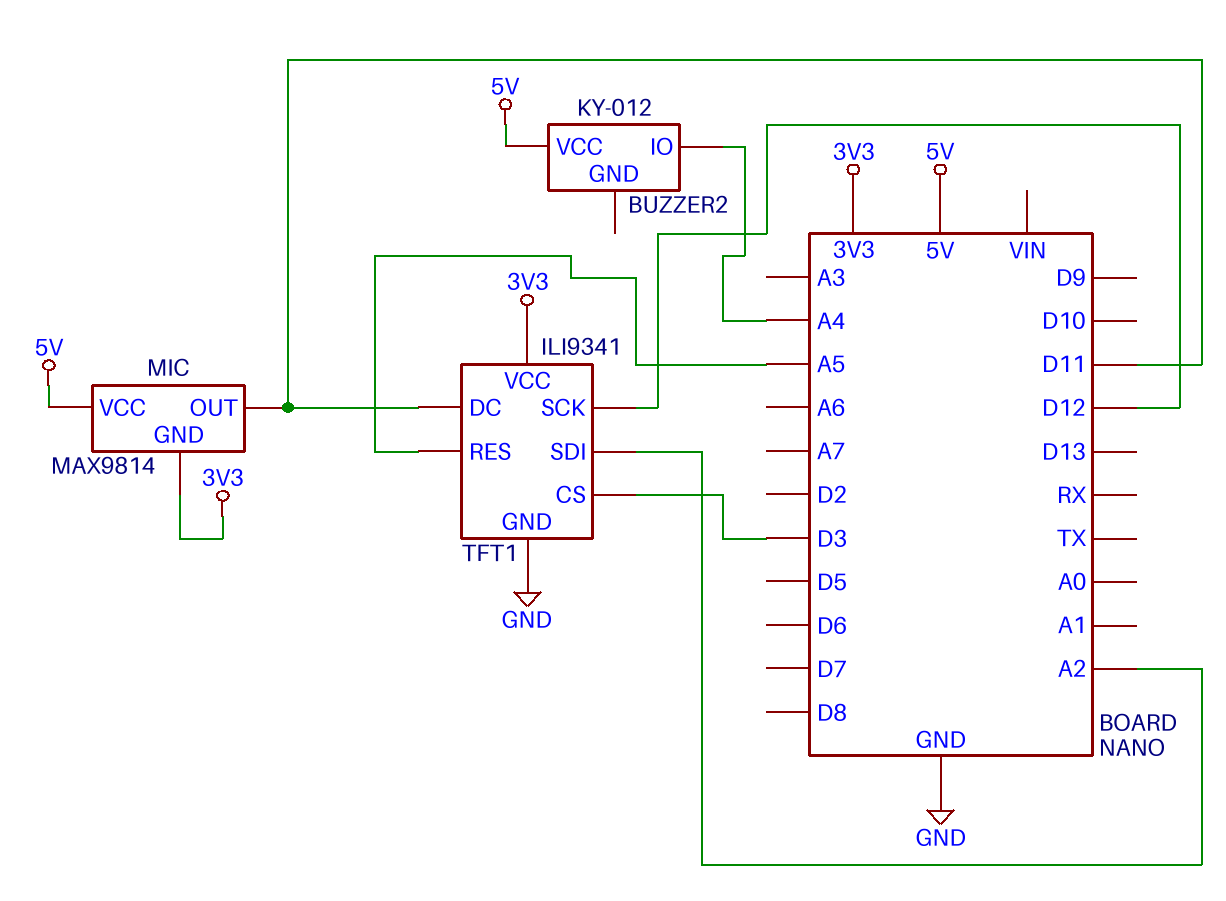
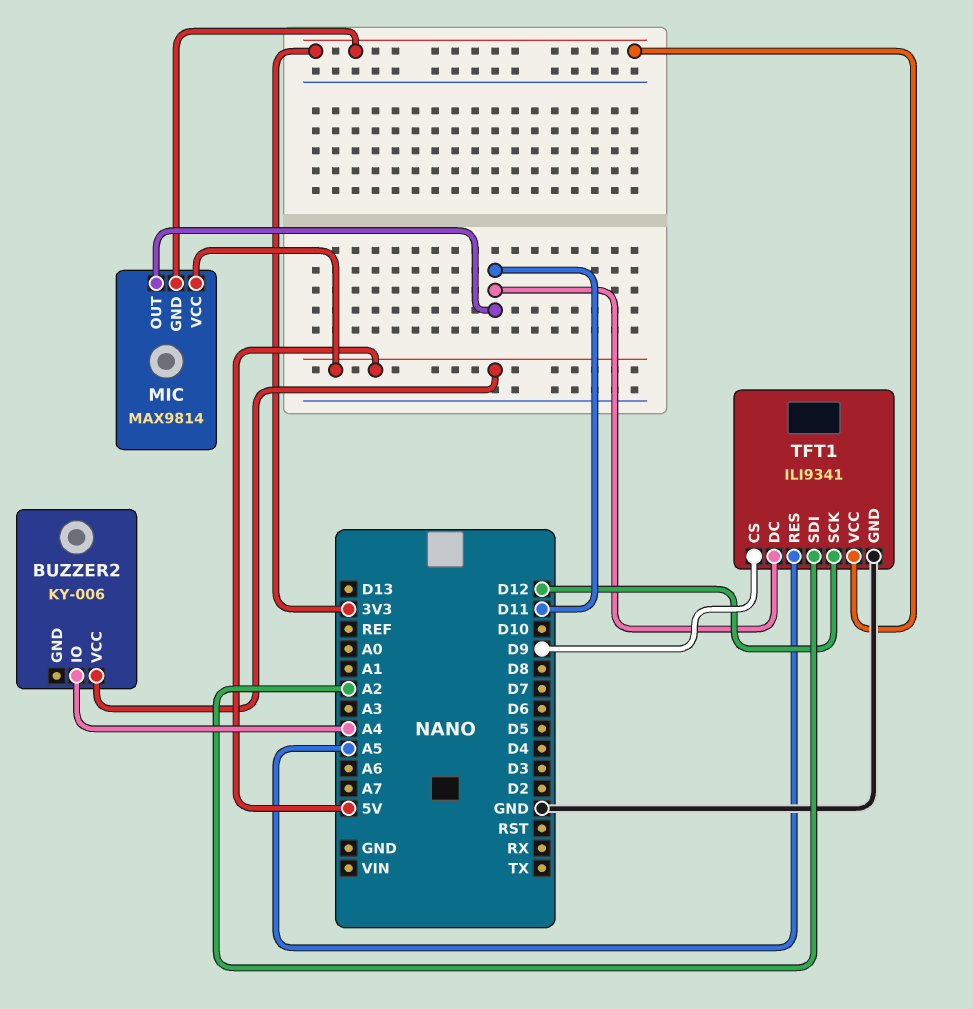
BUZZER2: KY-012 -> KY-006
TFT1 pin CS: D3 -> D9

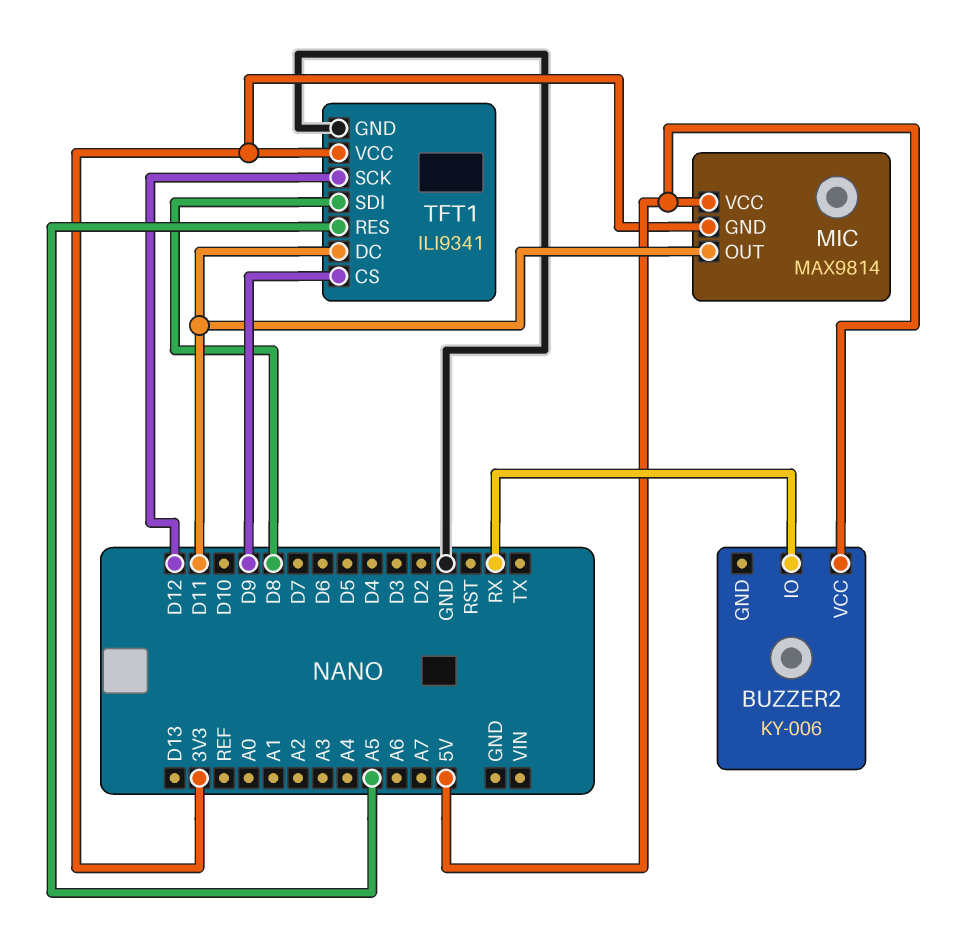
BUZZER2 pin IO: A4 -> RX
TFT1 pin SDI: A2 -> D8

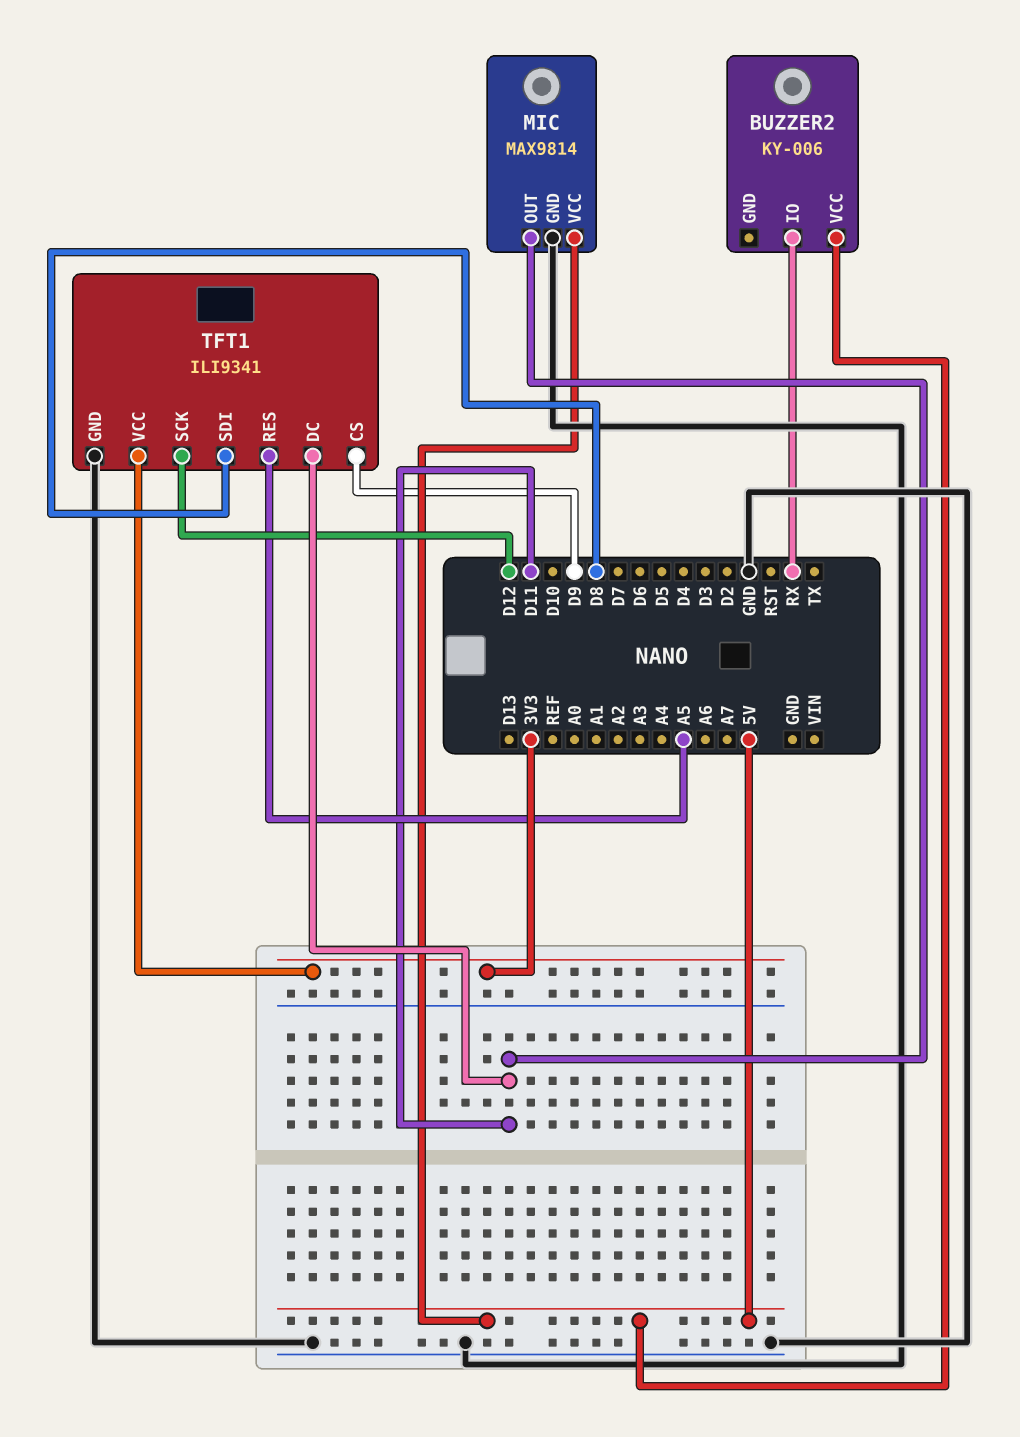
MIC pin GND: 3V3 -> GND

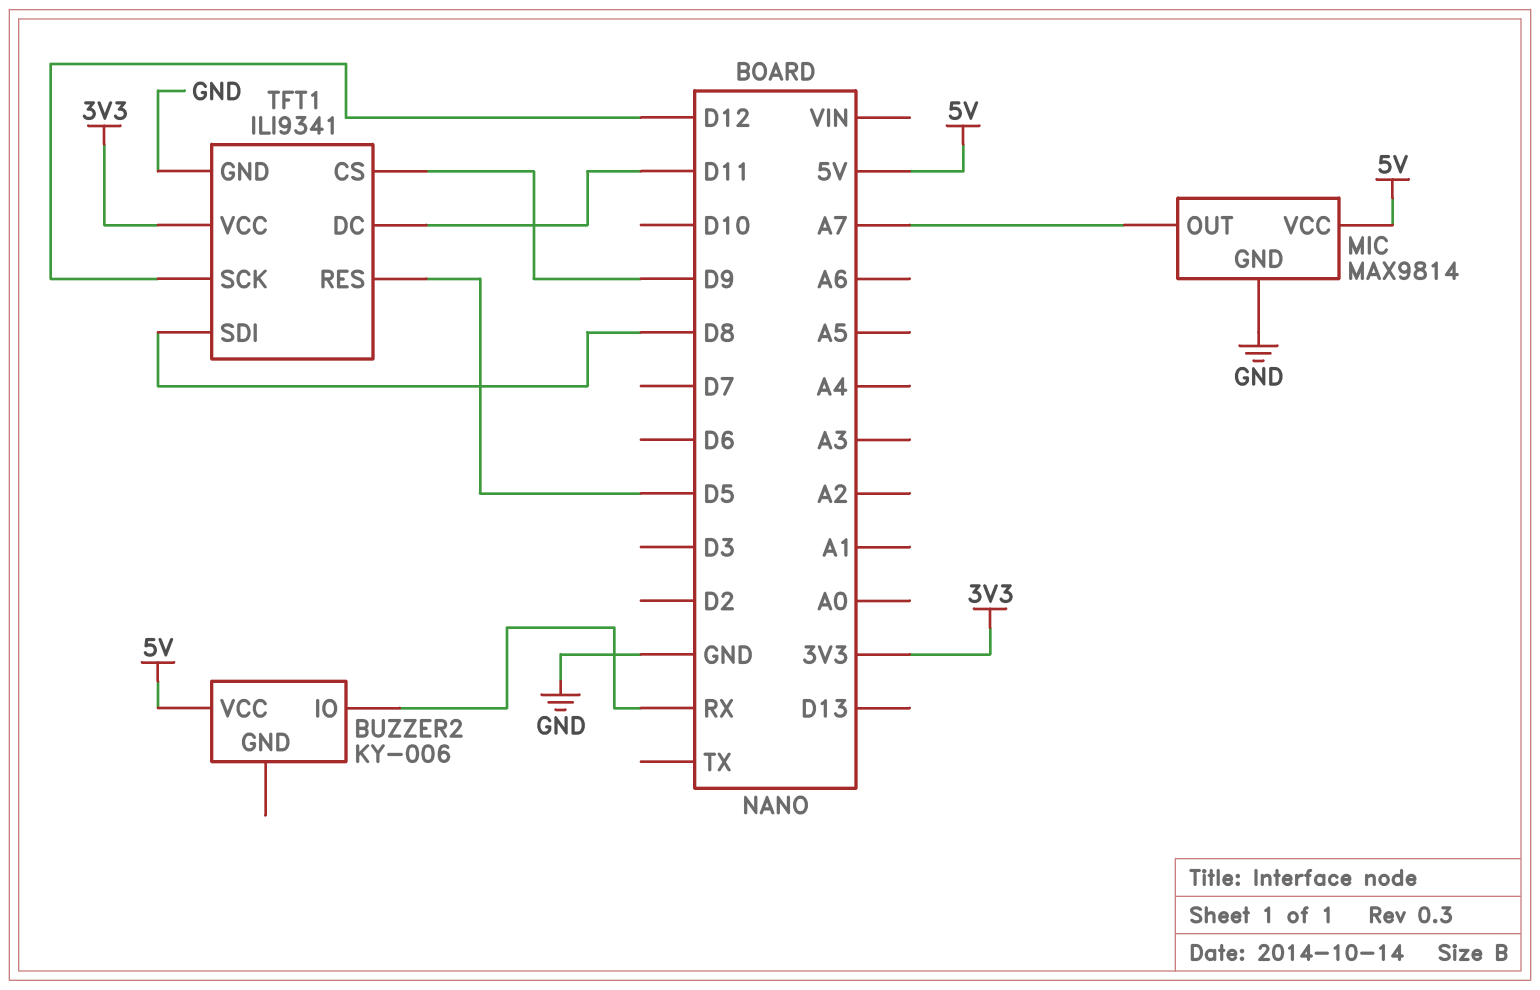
MIC pin OUT: D11 -> A7
TFT1 pin RES: A5 -> D5

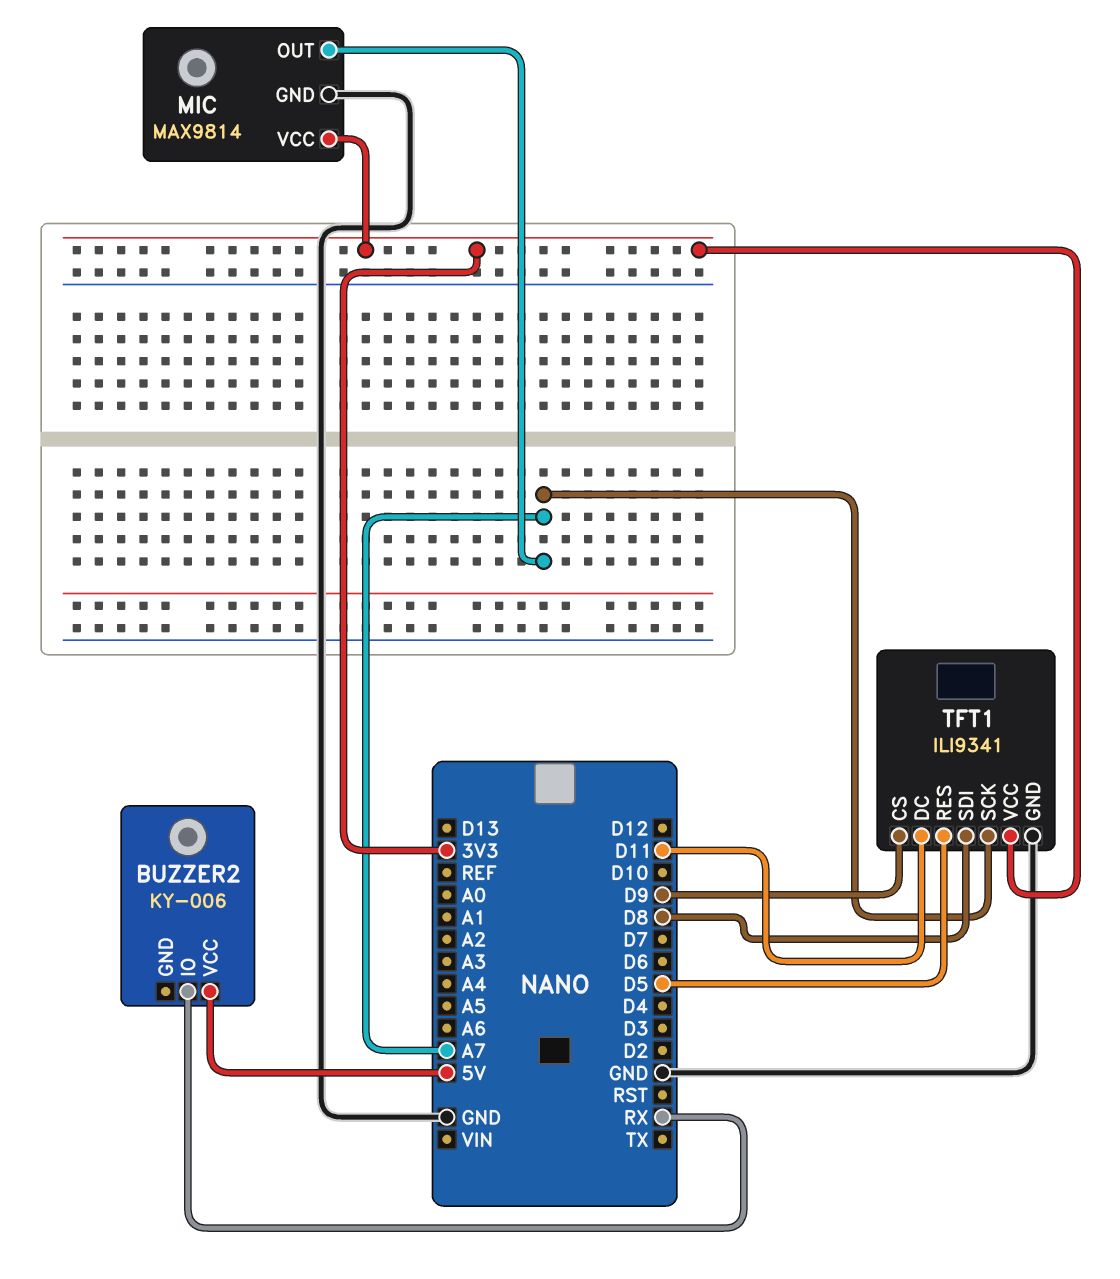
MIC pin VCC: 5V -> 3V3
TFT1 pin SCK: D12 -> A7

